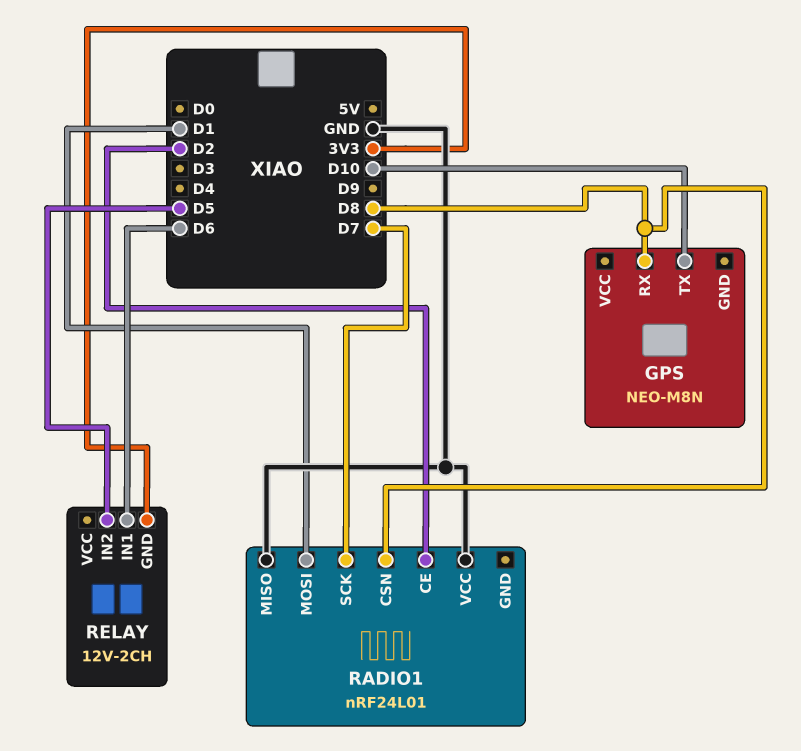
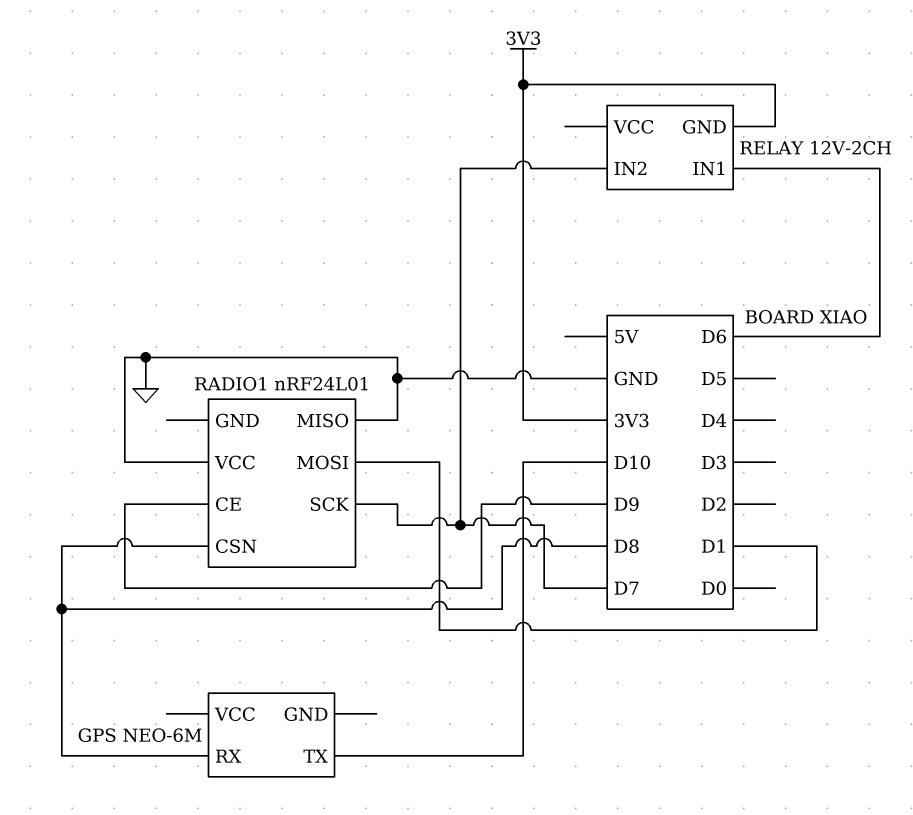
GPS: NEO-M8N -> NEO-6M
RADIO1 pin CE: D2 -> D9
RELAY pin IN2: D5 -> D7

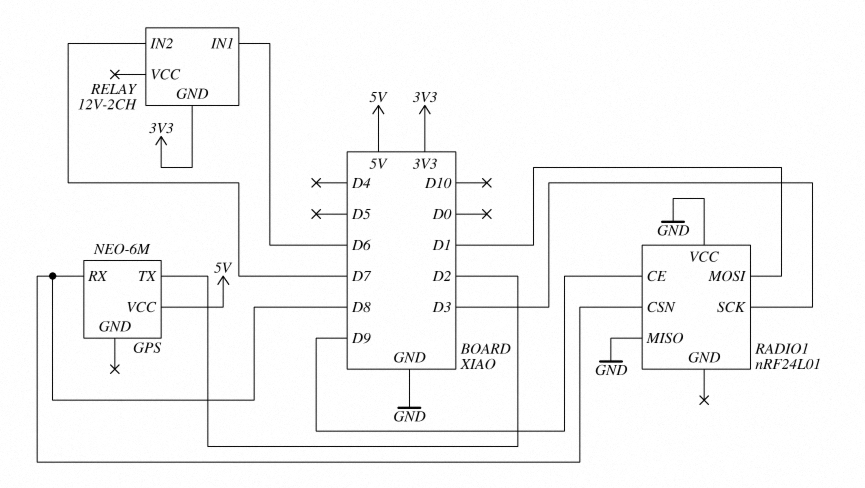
GPS pin TX: D10 -> D2
GPS pin VCC: none -> 5V
RADIO1 pin SCK: D7 -> D3

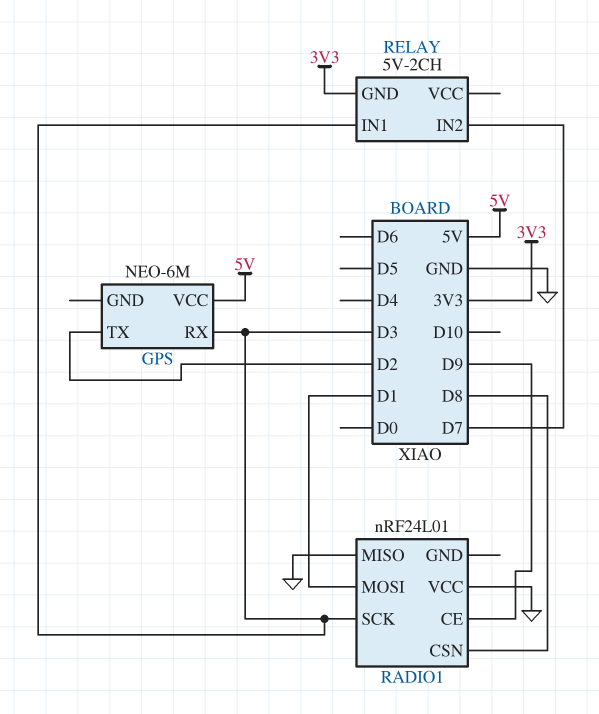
GPS pin RX: D8 -> D3
RELAY: 12V-2CH -> 5V-2CH
RELAY pin IN1: D6 -> D3

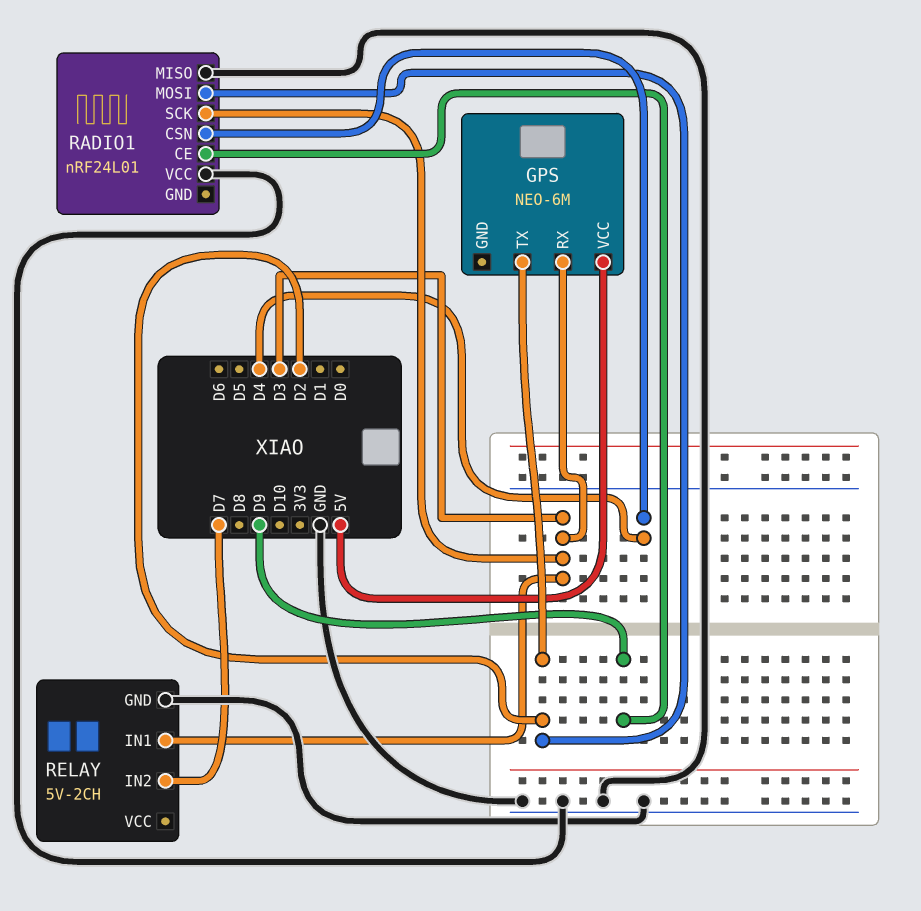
RADIO1 pin CSN: D8 -> D4
RADIO1 pin MOSI: D1 -> D2
RELAY pin GND: 3V3 -> GND

